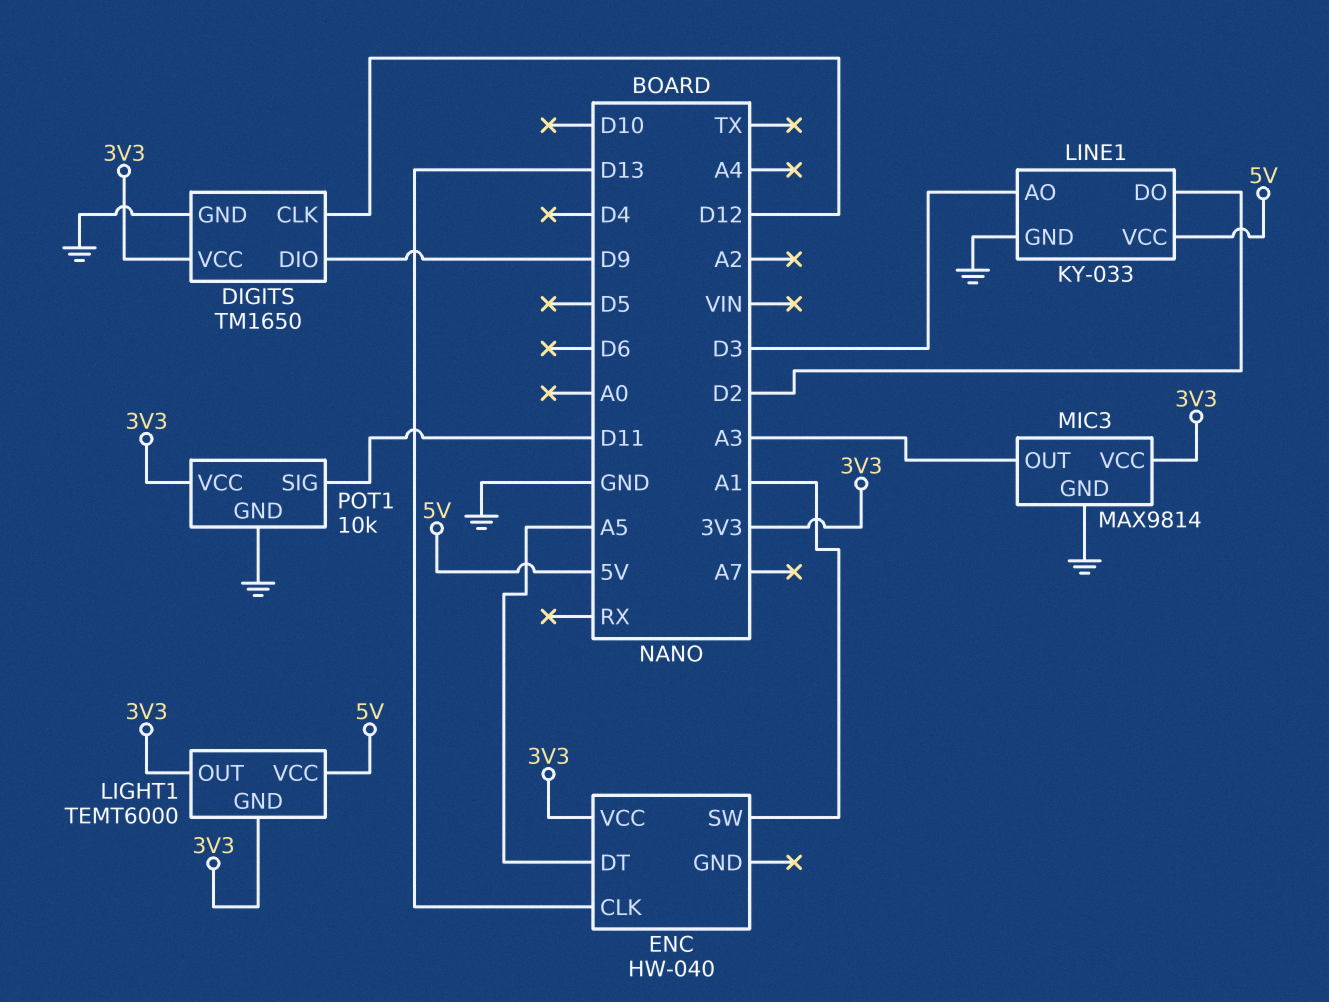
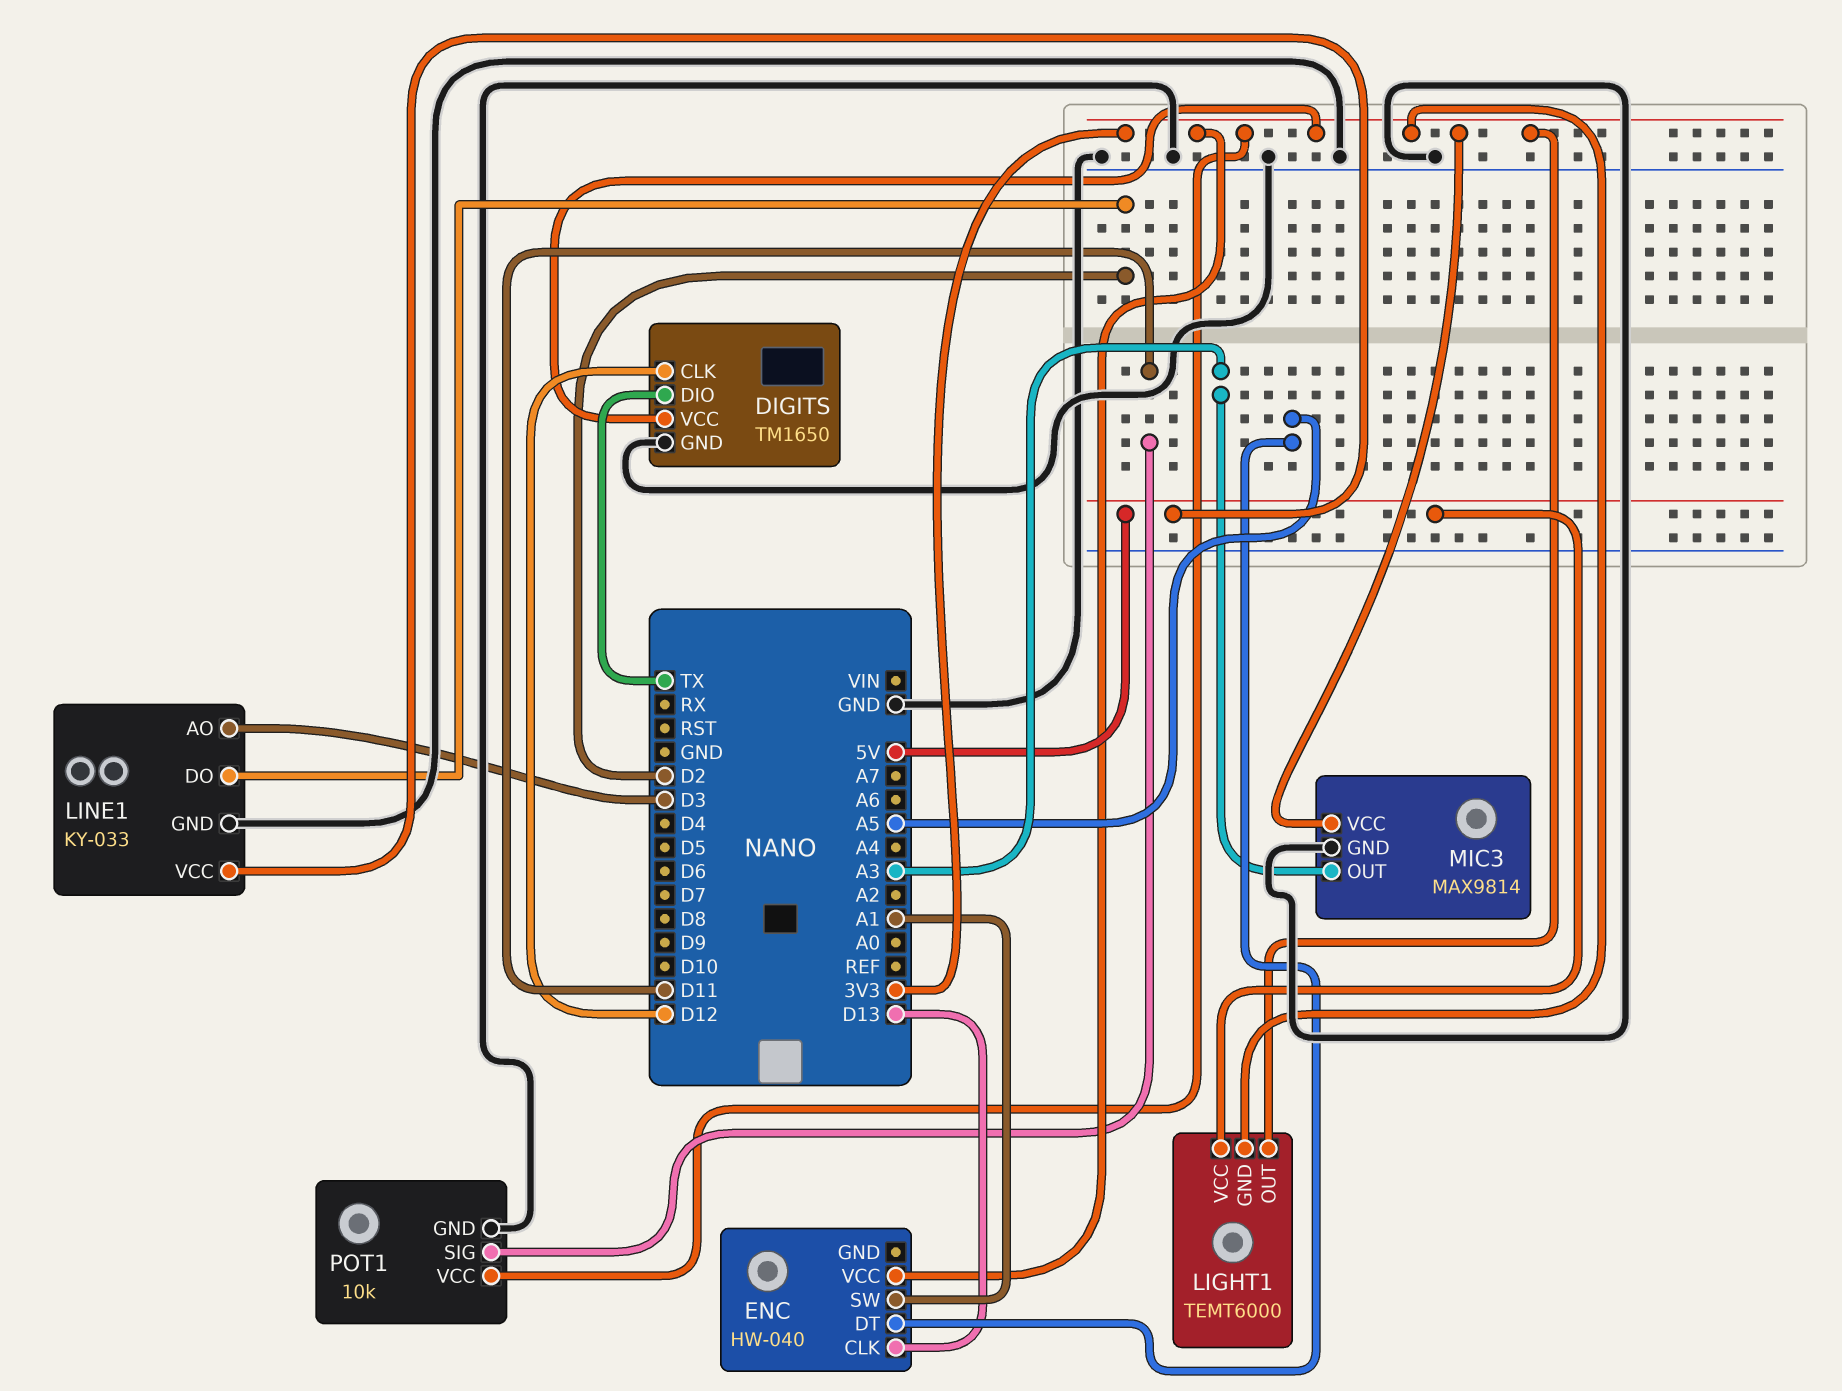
DIGITS pin DIO: D9 -> TX

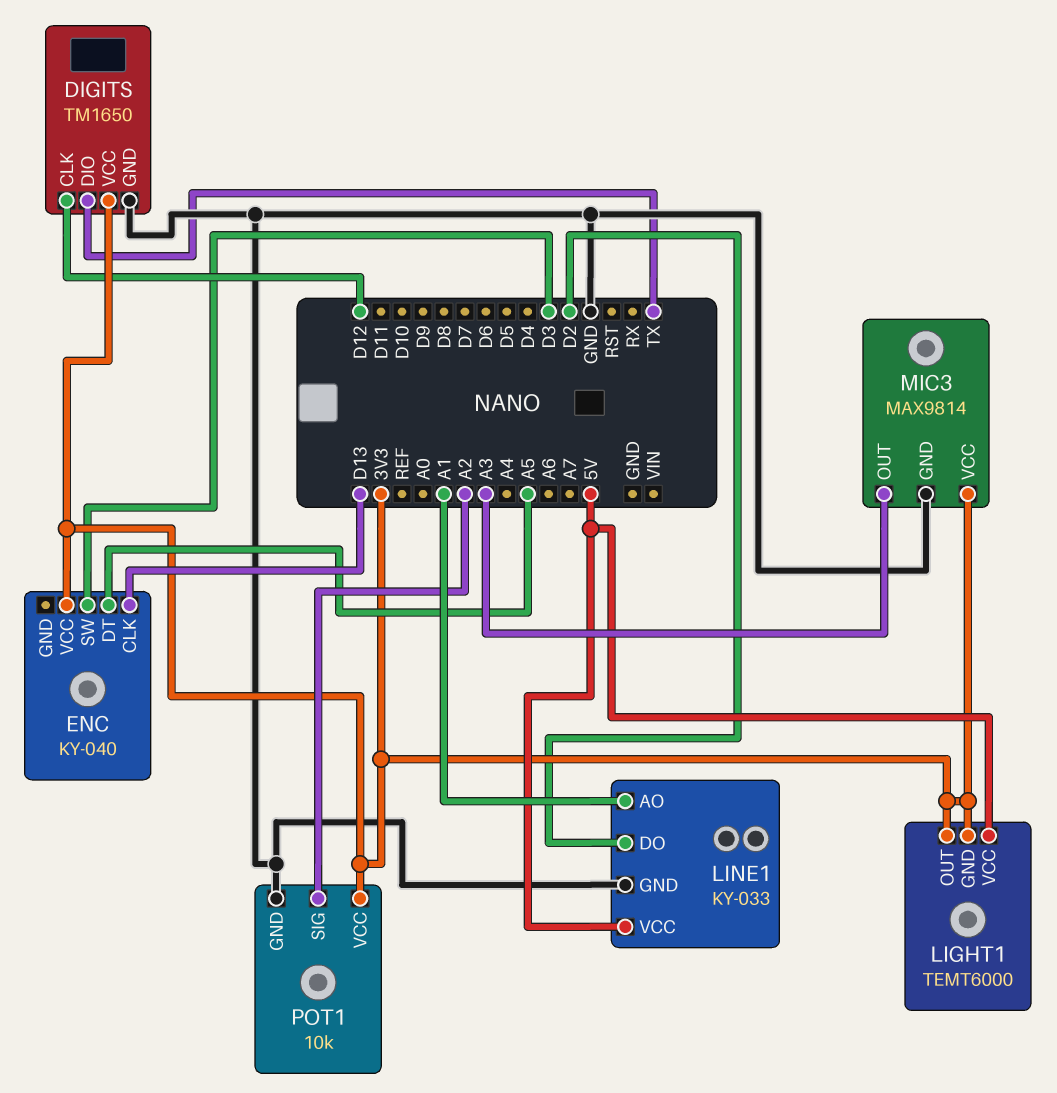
ENC: HW-040 -> KY-040
ENC pin SW: A1 -> D3
LINE1 pin AO: D3 -> A1
POT1 pin SIG: D11 -> A2

